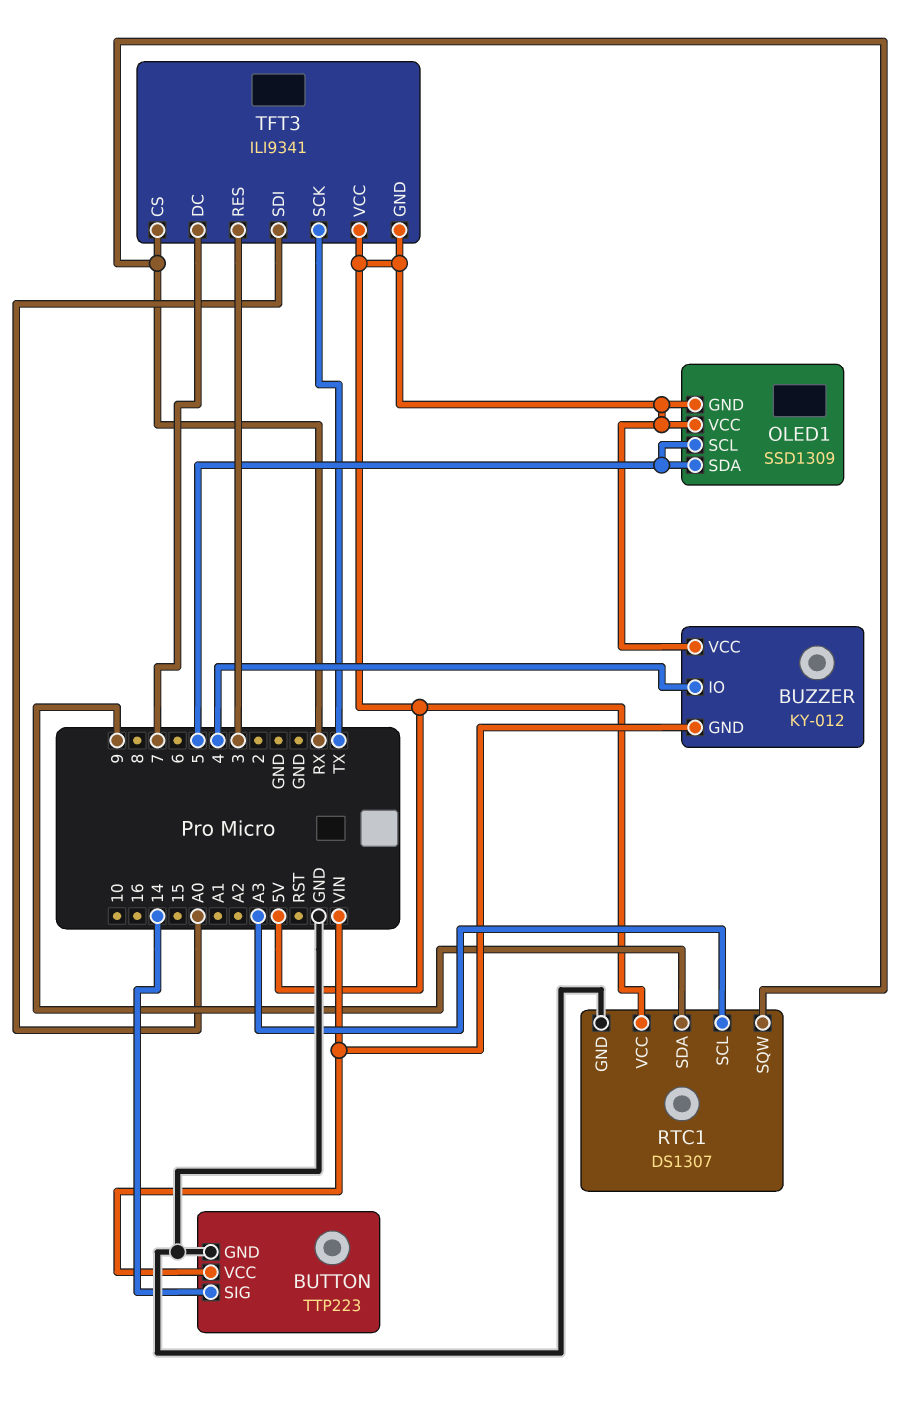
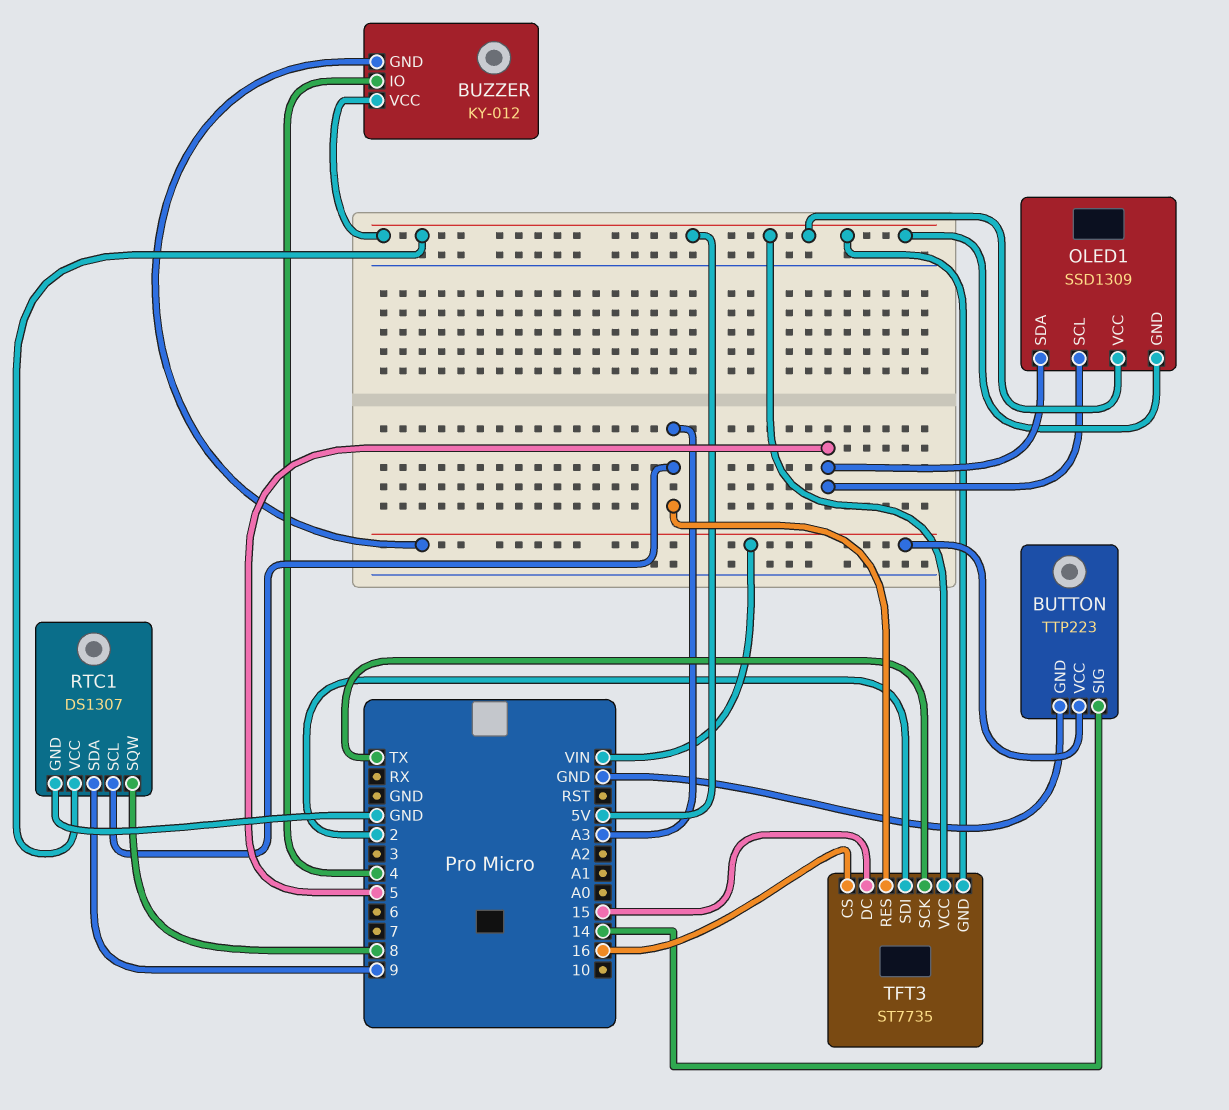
RTC1 pin SQW: RX -> 8
TFT3: ILI9341 -> ST7735
TFT3 pin CS: RX -> 16
TFT3 pin DC: 7 -> 15
TFT3 pin RES: 3 -> A3
TFT3 pin SDI: A0 -> 2

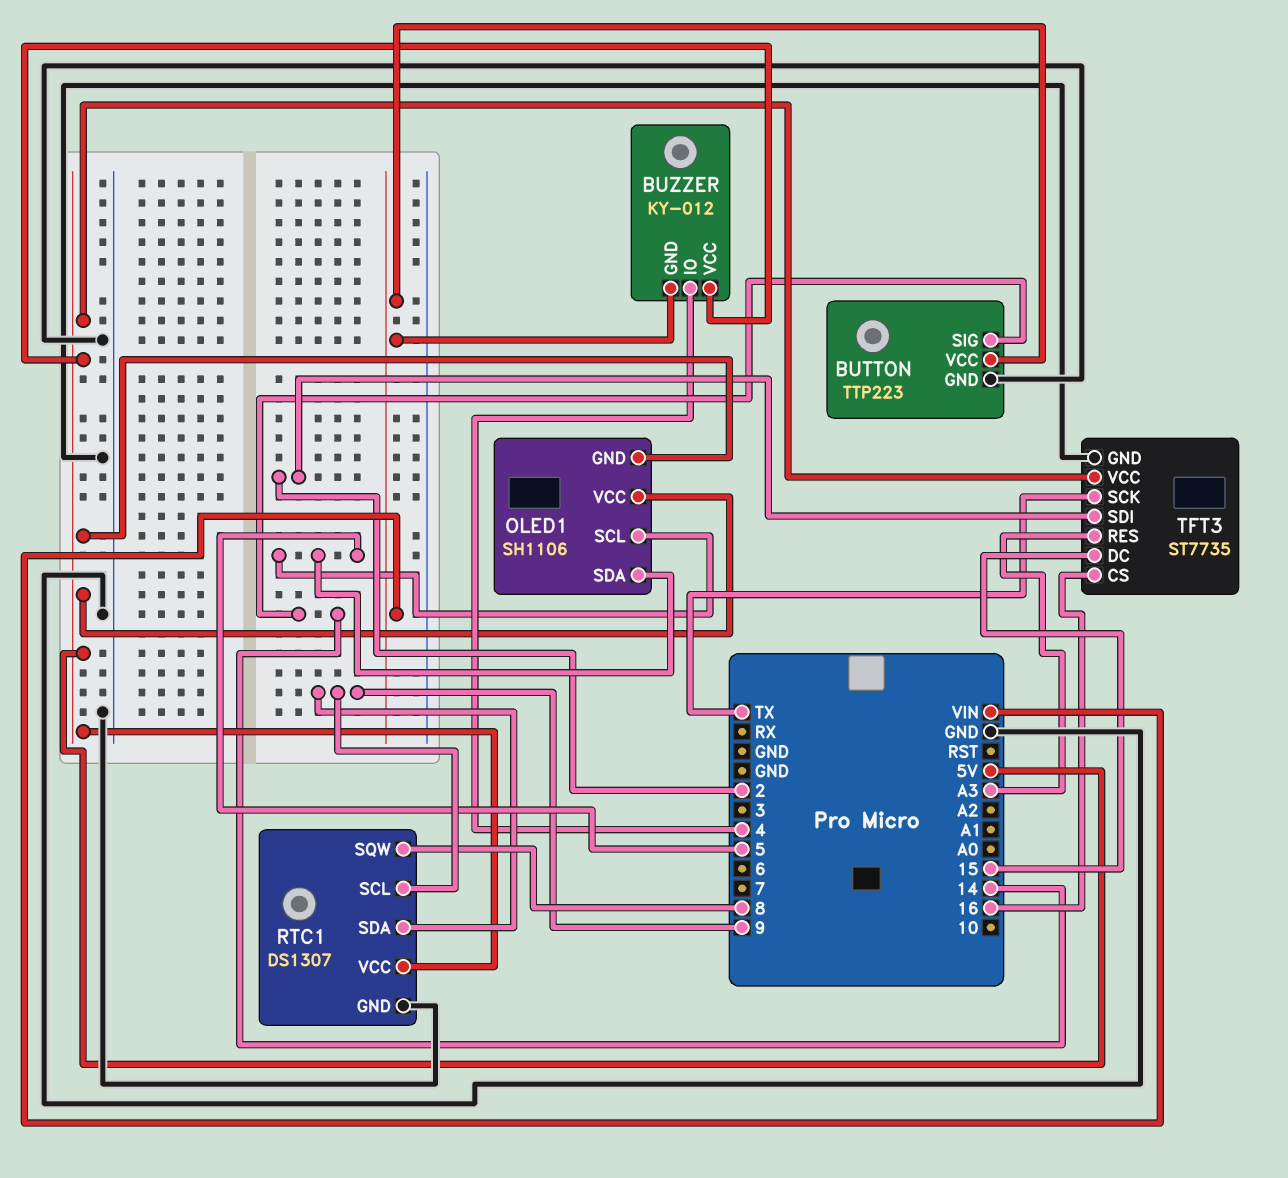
OLED1: SSD1309 -> SH1106
RTC1 pin SCL: A3 -> 9
TFT3 pin GND: 5V -> GND

